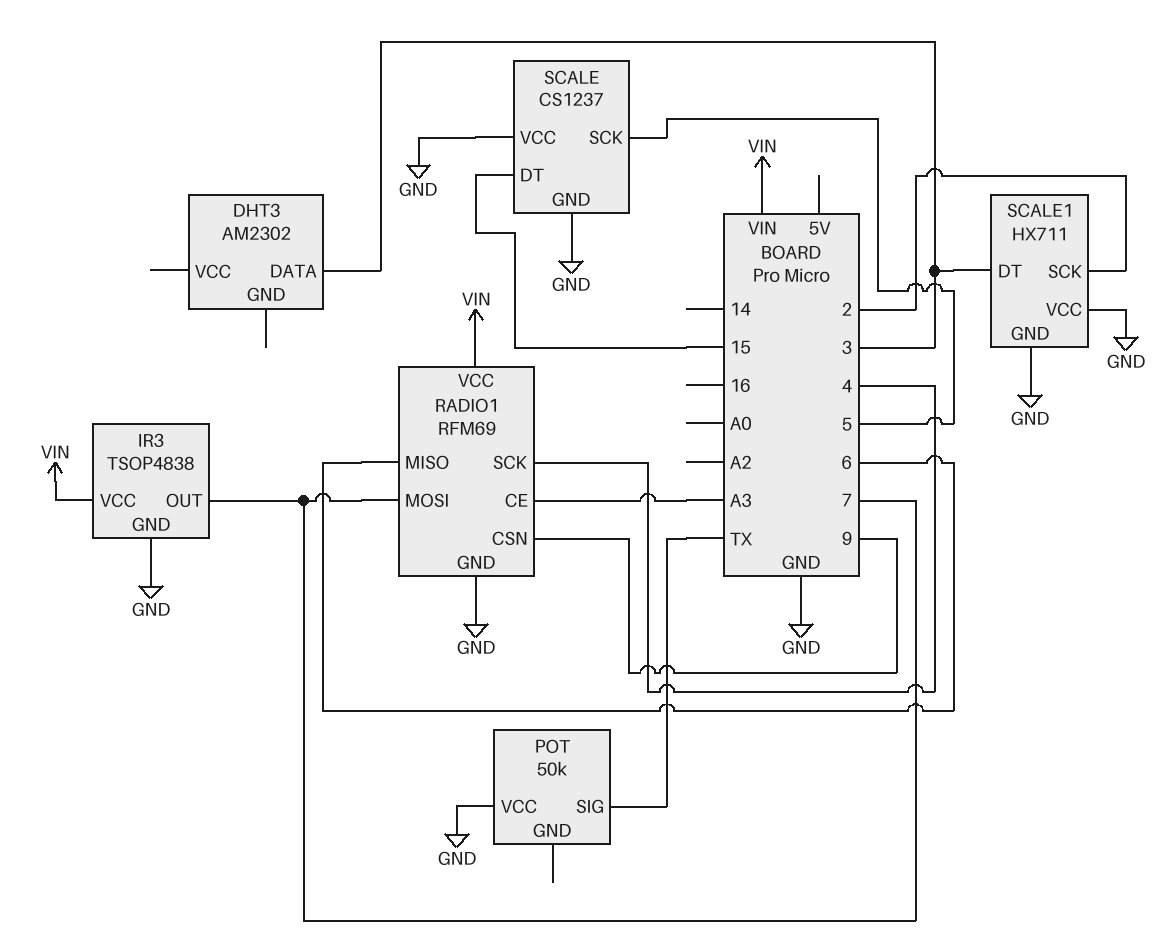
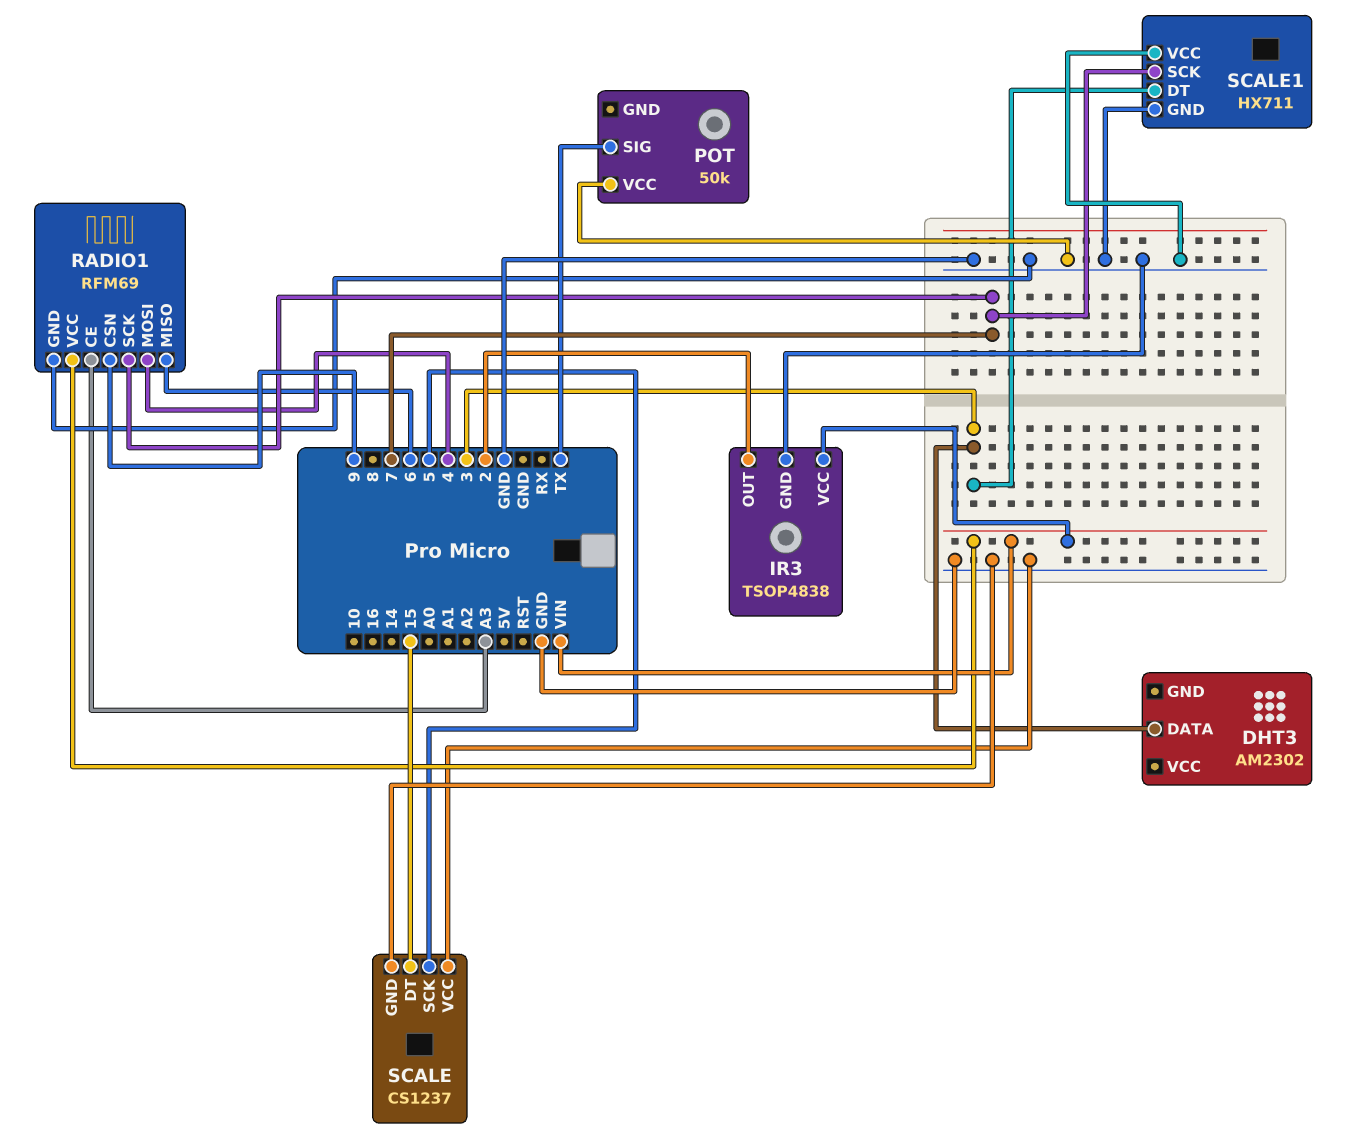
IR3 pin OUT: 7 -> 2
RADIO1 pin MOSI: 7 -> 4
RADIO1 pin SCK: 4 -> 7
SCALE1 pin SCK: 2 -> 7

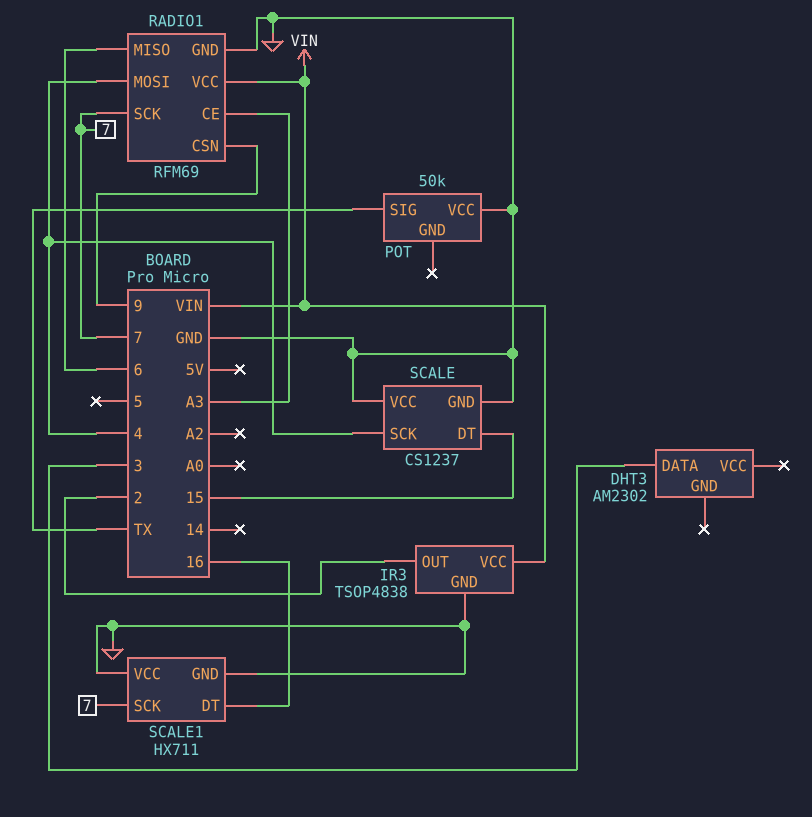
SCALE pin SCK: 5 -> 4
SCALE1 pin DT: 3 -> 16

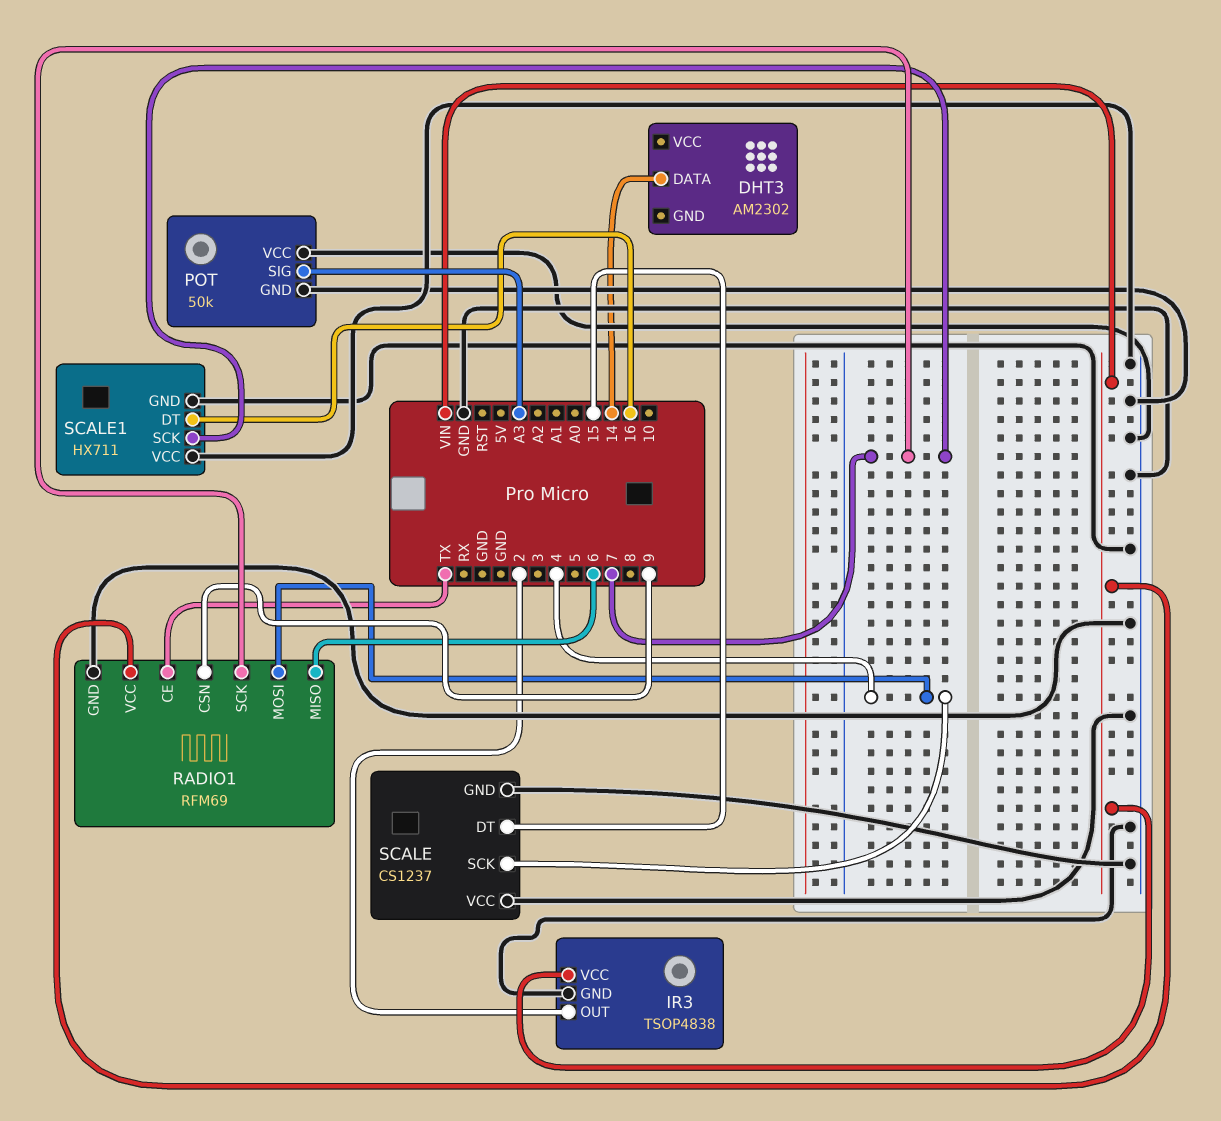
DHT3 pin DATA: 3 -> 14
POT pin GND: none -> GND
POT pin SIG: TX -> A3
RADIO1 pin CE: A3 -> TX

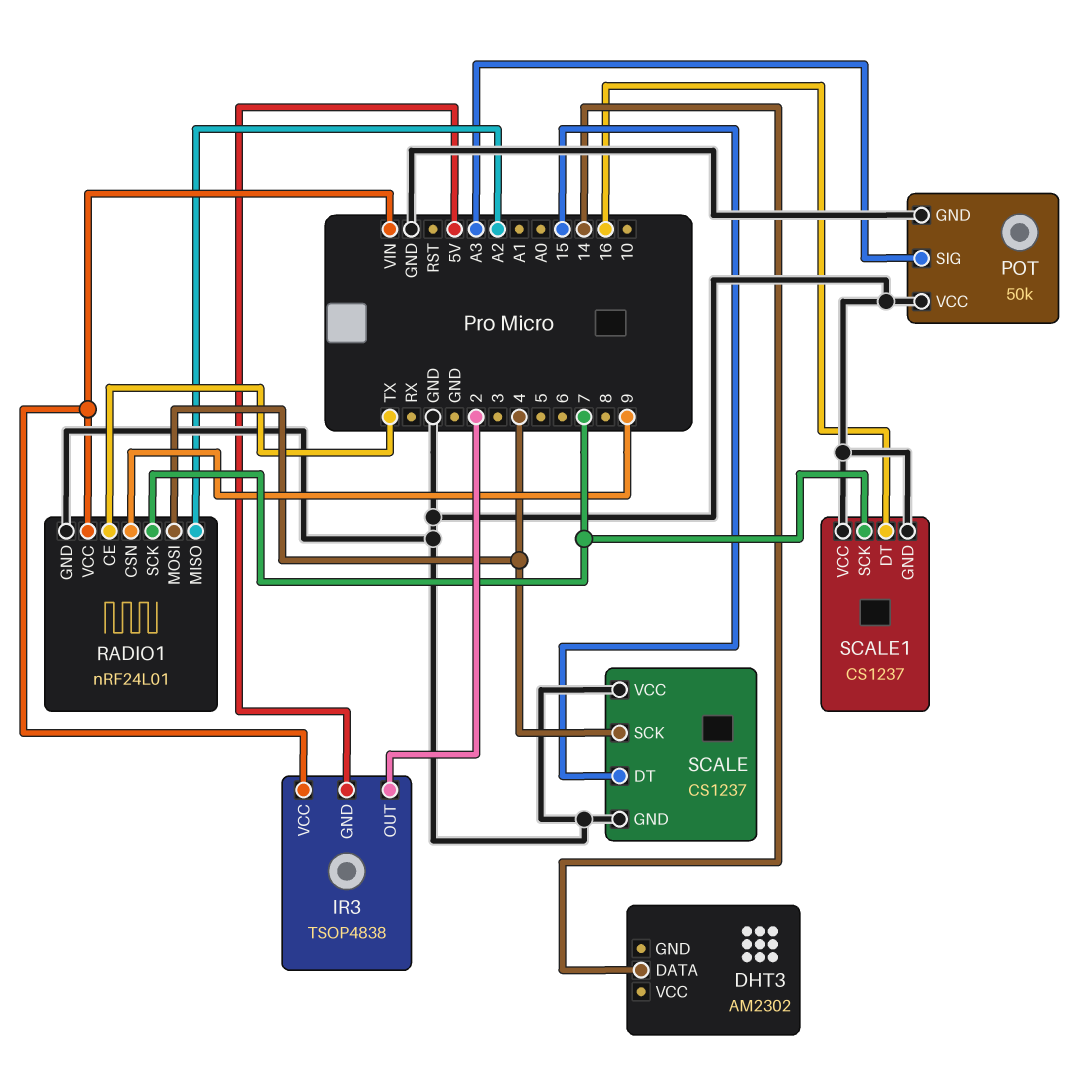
IR3 pin GND: GND -> 5V
RADIO1: RFM69 -> nRF24L01
RADIO1 pin MISO: 6 -> A2
SCALE1: HX711 -> CS1237

